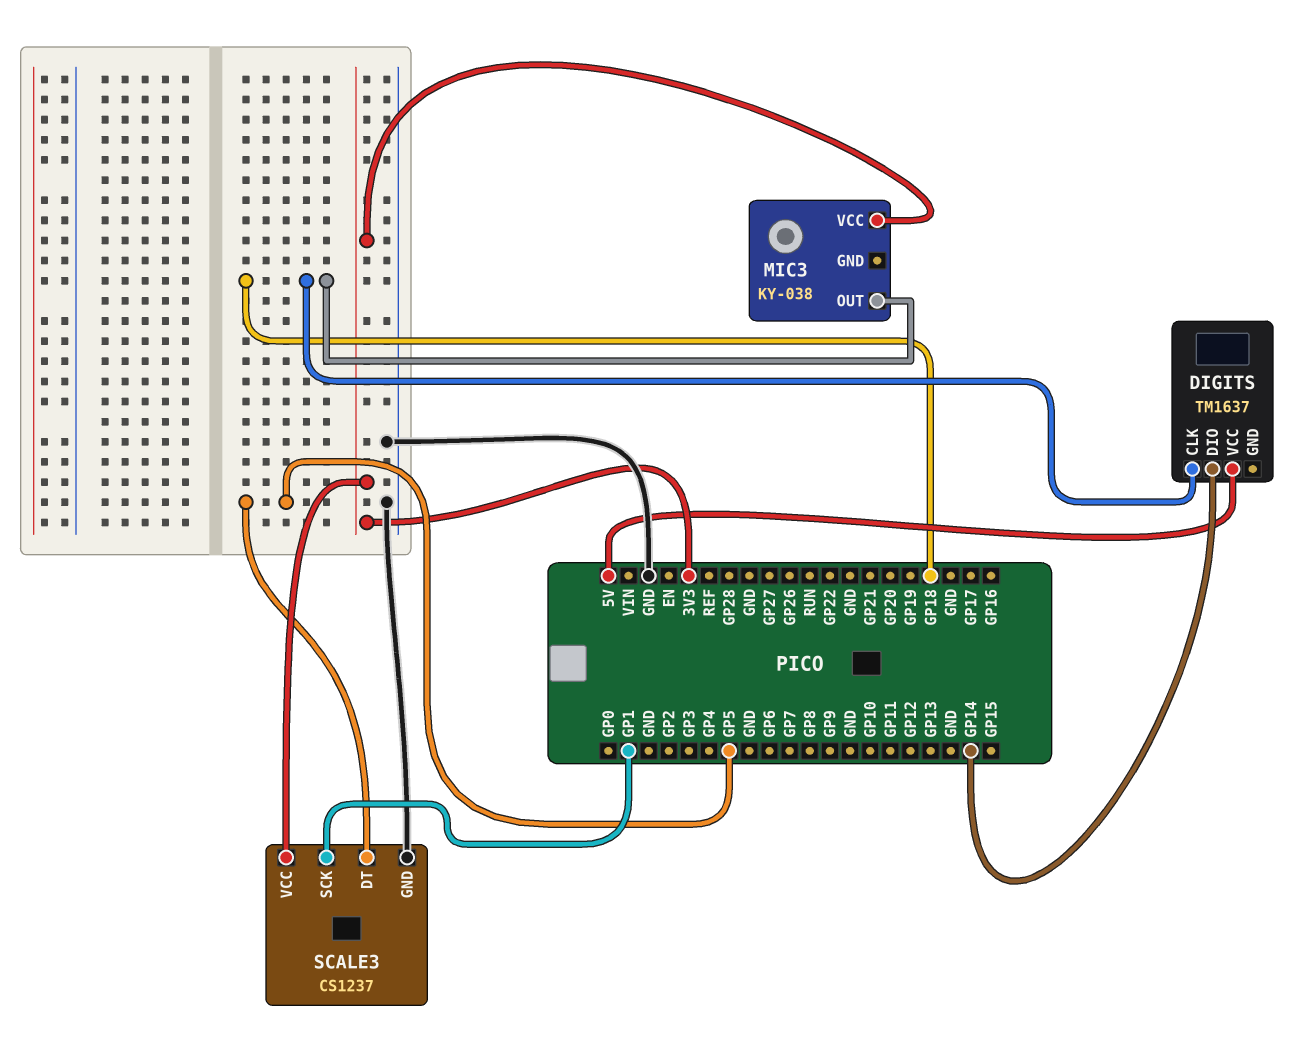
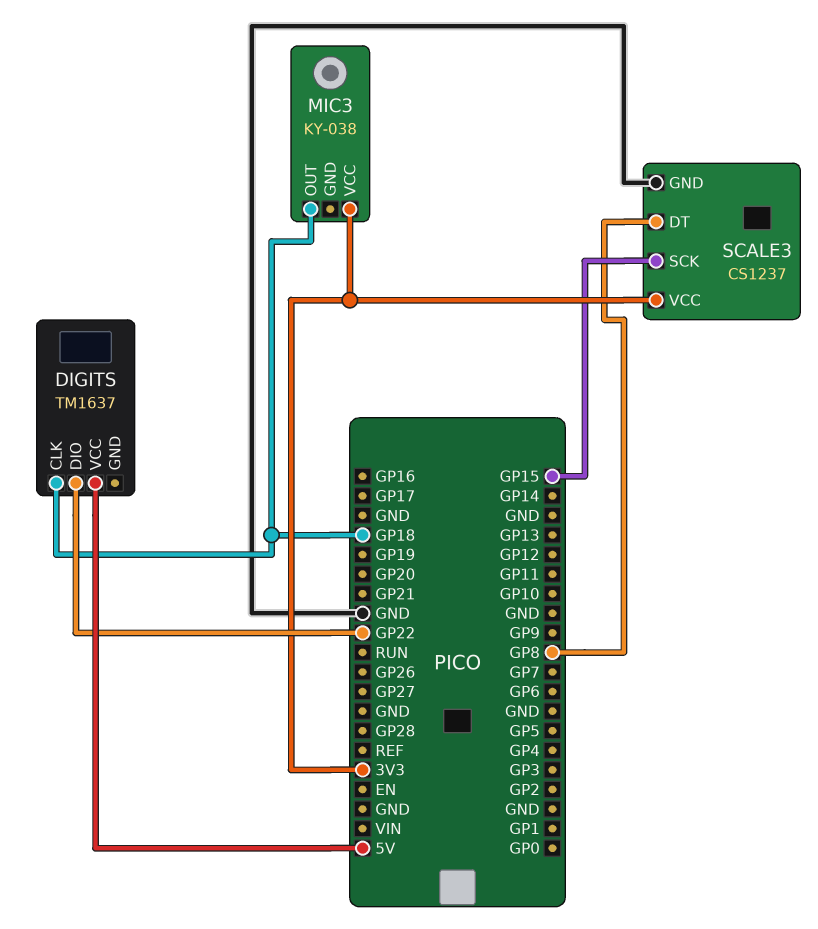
DIGITS pin DIO: GP14 -> GP22
SCALE3 pin DT: GP5 -> GP8
SCALE3 pin SCK: GP1 -> GP15

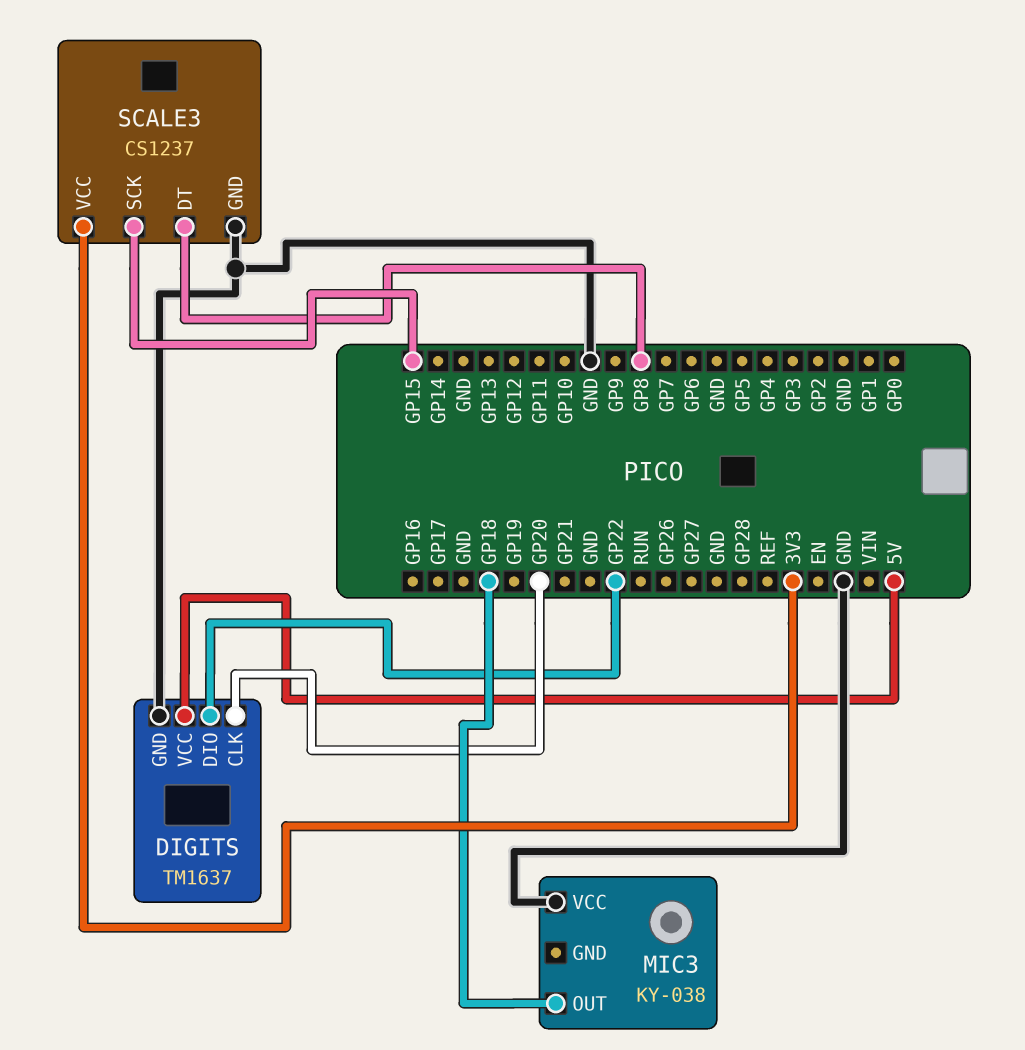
DIGITS pin CLK: GP18 -> GP20
DIGITS pin GND: none -> GND
MIC3 pin VCC: 3V3 -> GND

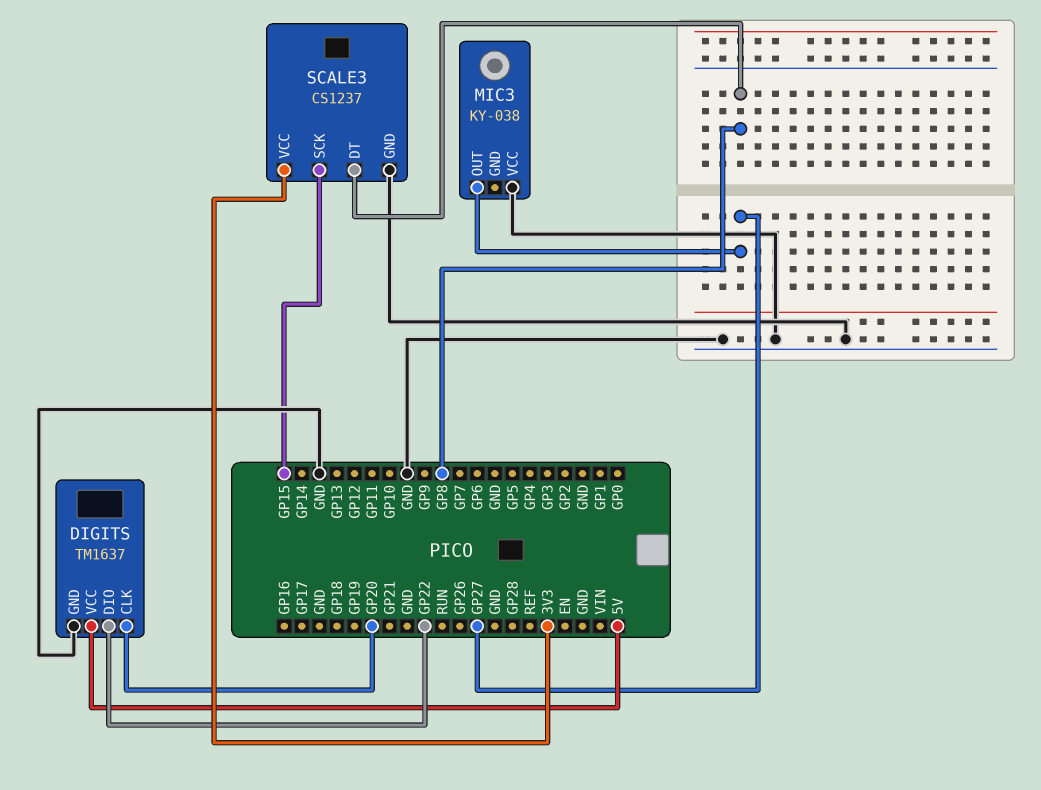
MIC3 pin OUT: GP18 -> GP27

